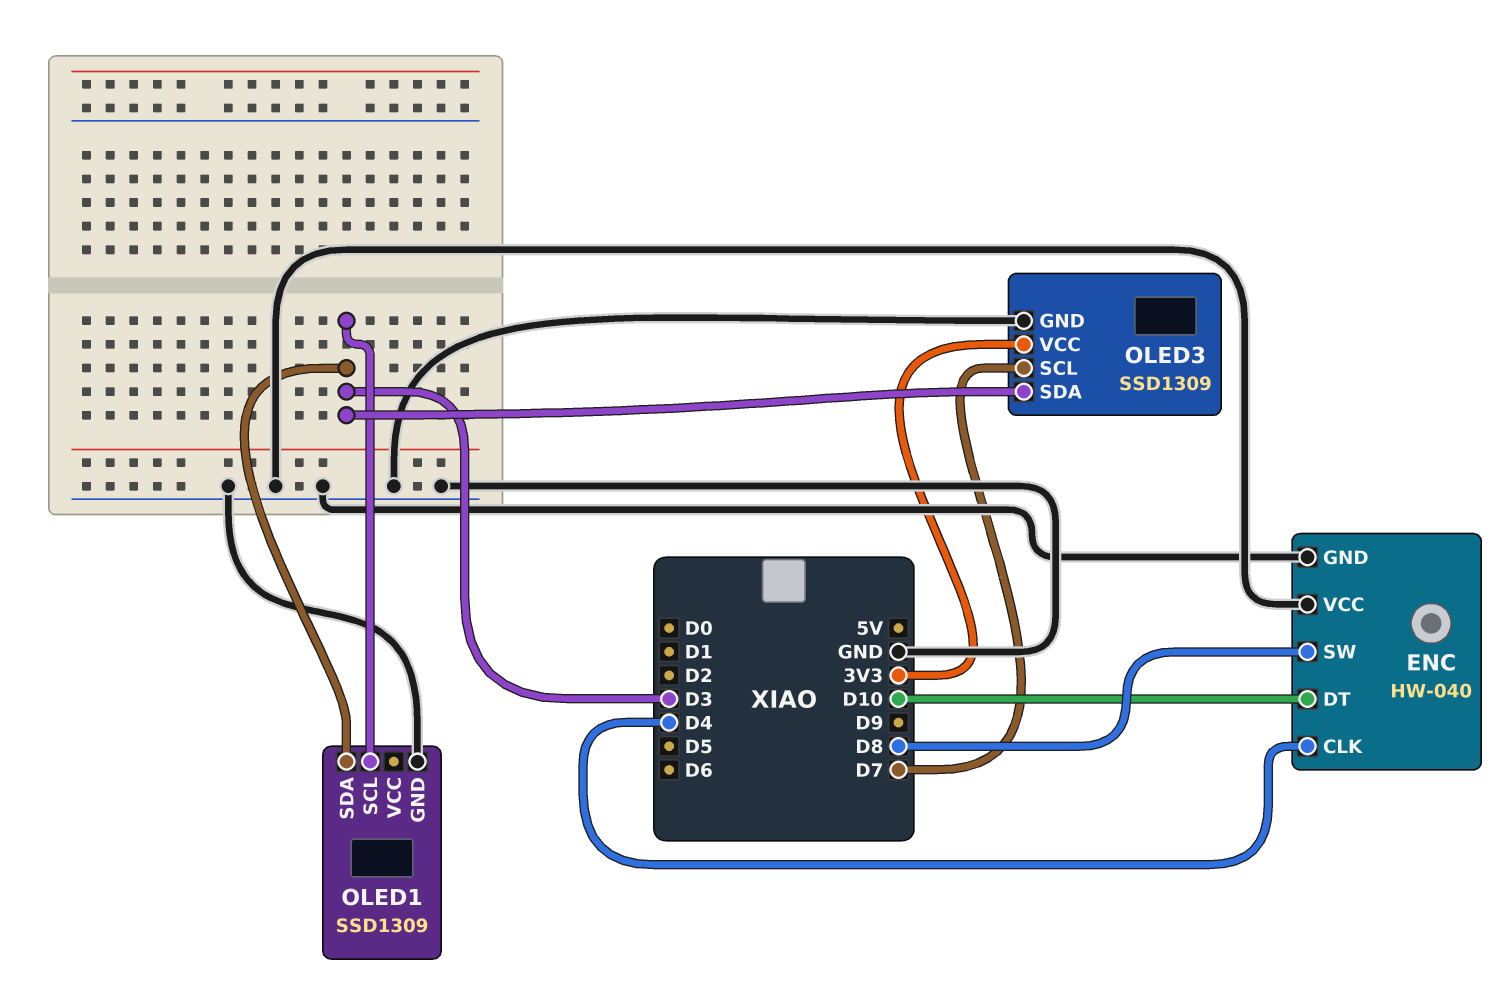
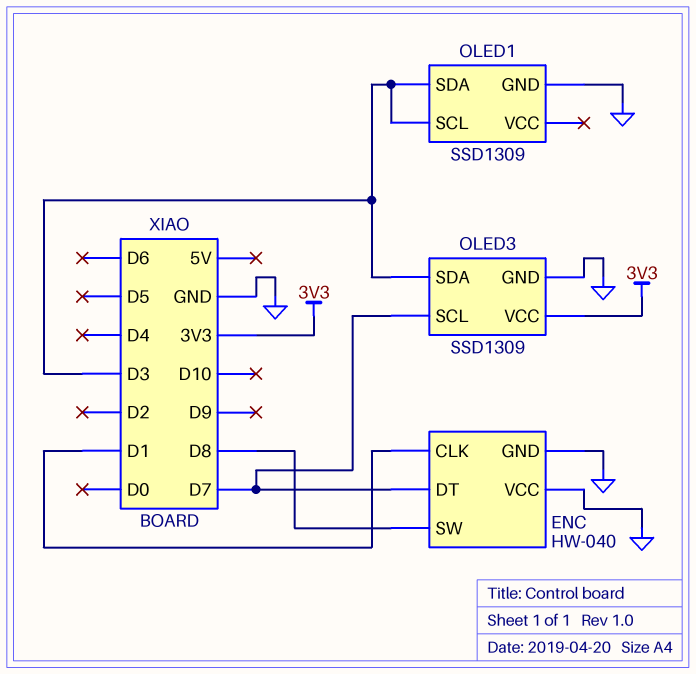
ENC pin CLK: D4 -> D1
ENC pin DT: D10 -> D7

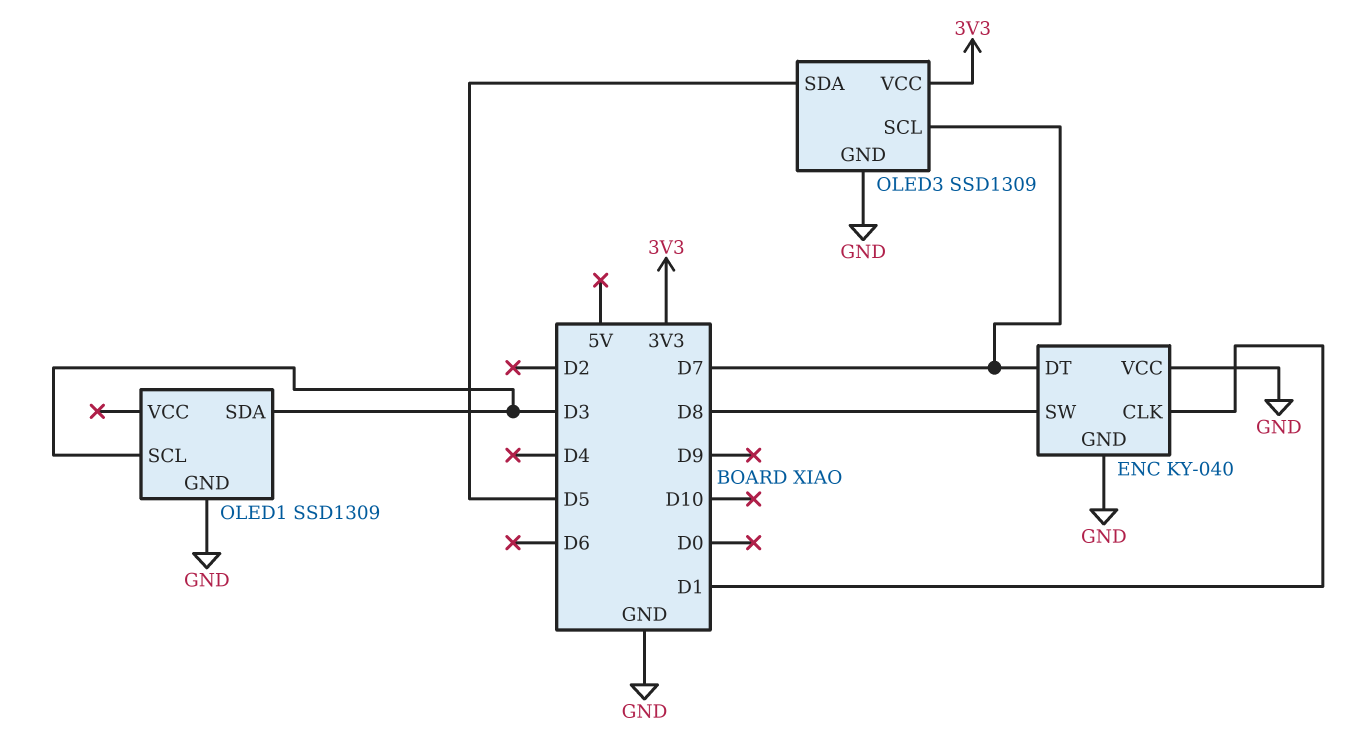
ENC: HW-040 -> KY-040
OLED3 pin SDA: D3 -> D5

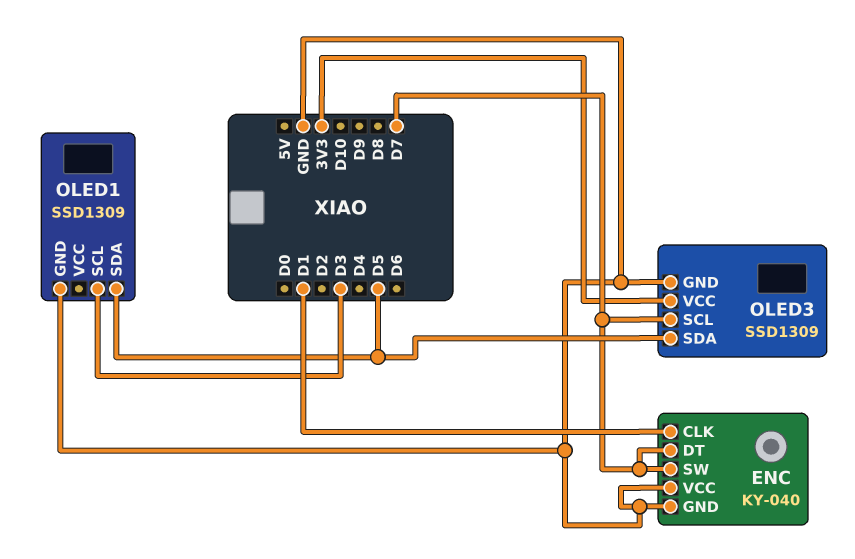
ENC pin SW: D8 -> D7
OLED1 pin SDA: D3 -> D5

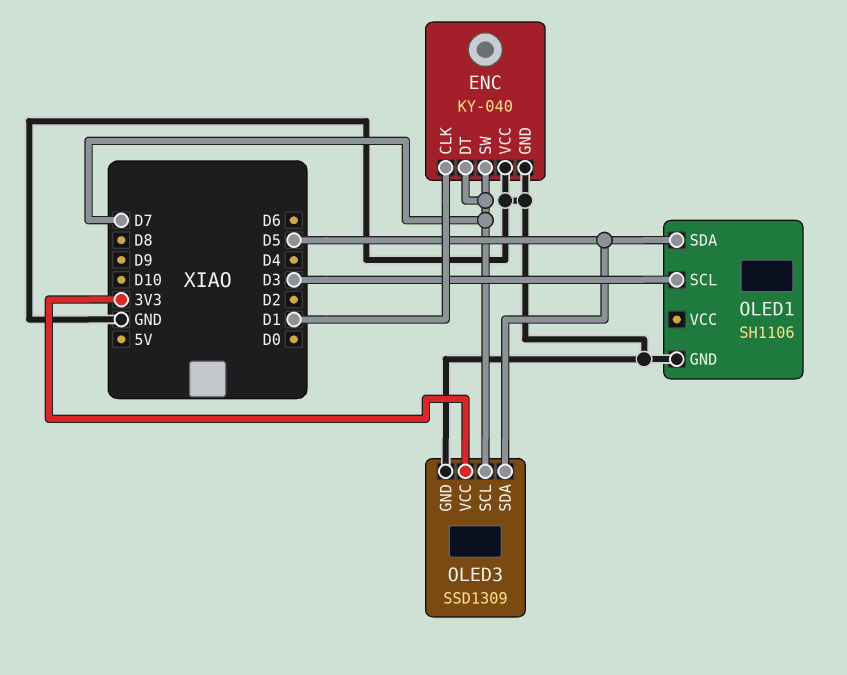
OLED1: SSD1309 -> SH1106

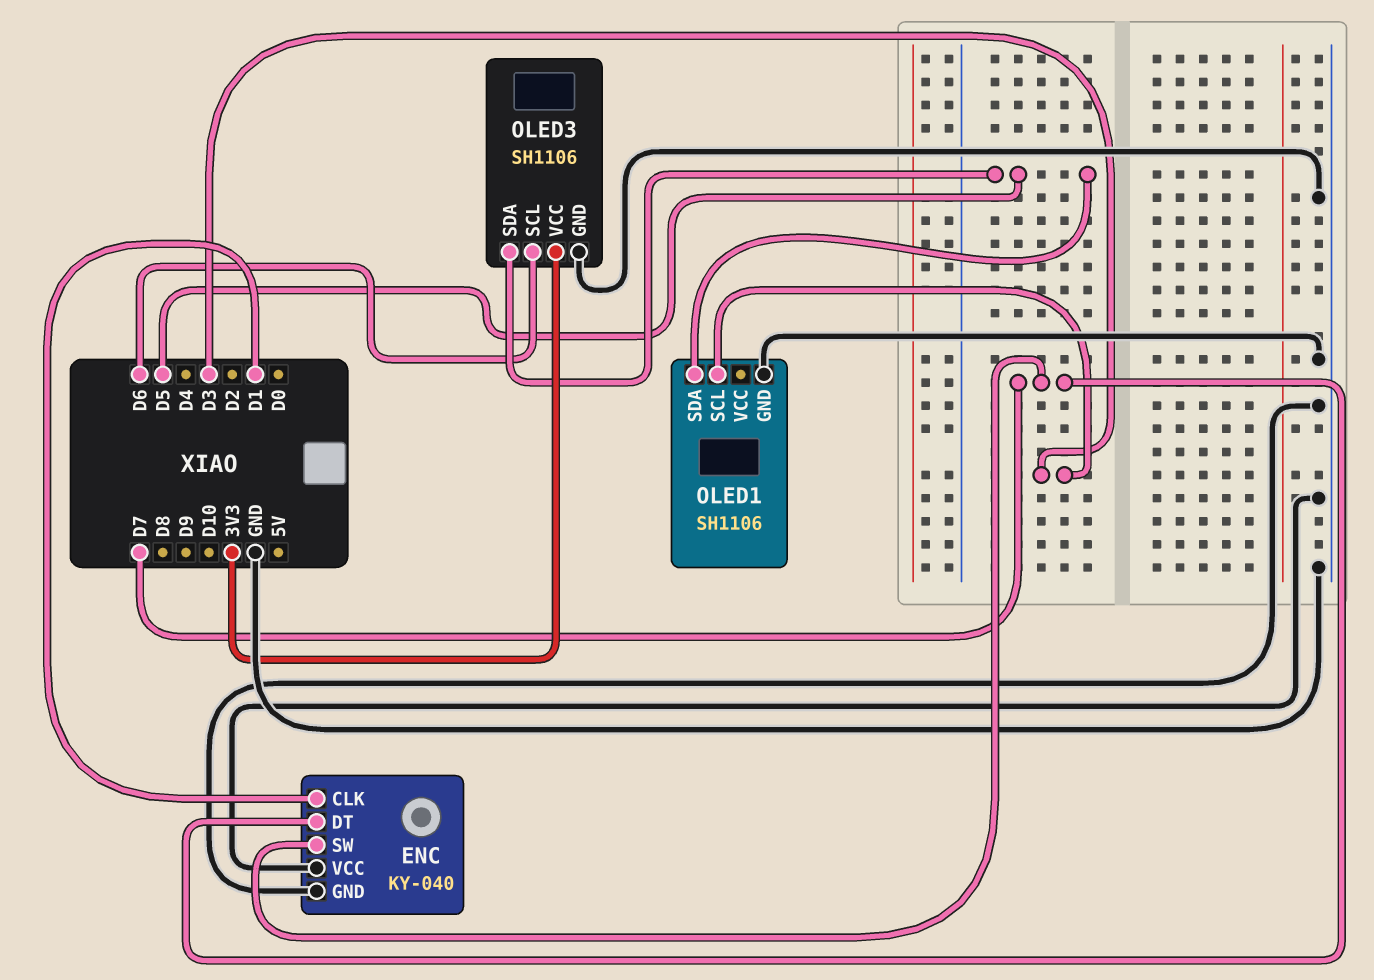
OLED3: SSD1309 -> SH1106
OLED3 pin SCL: D7 -> D6

